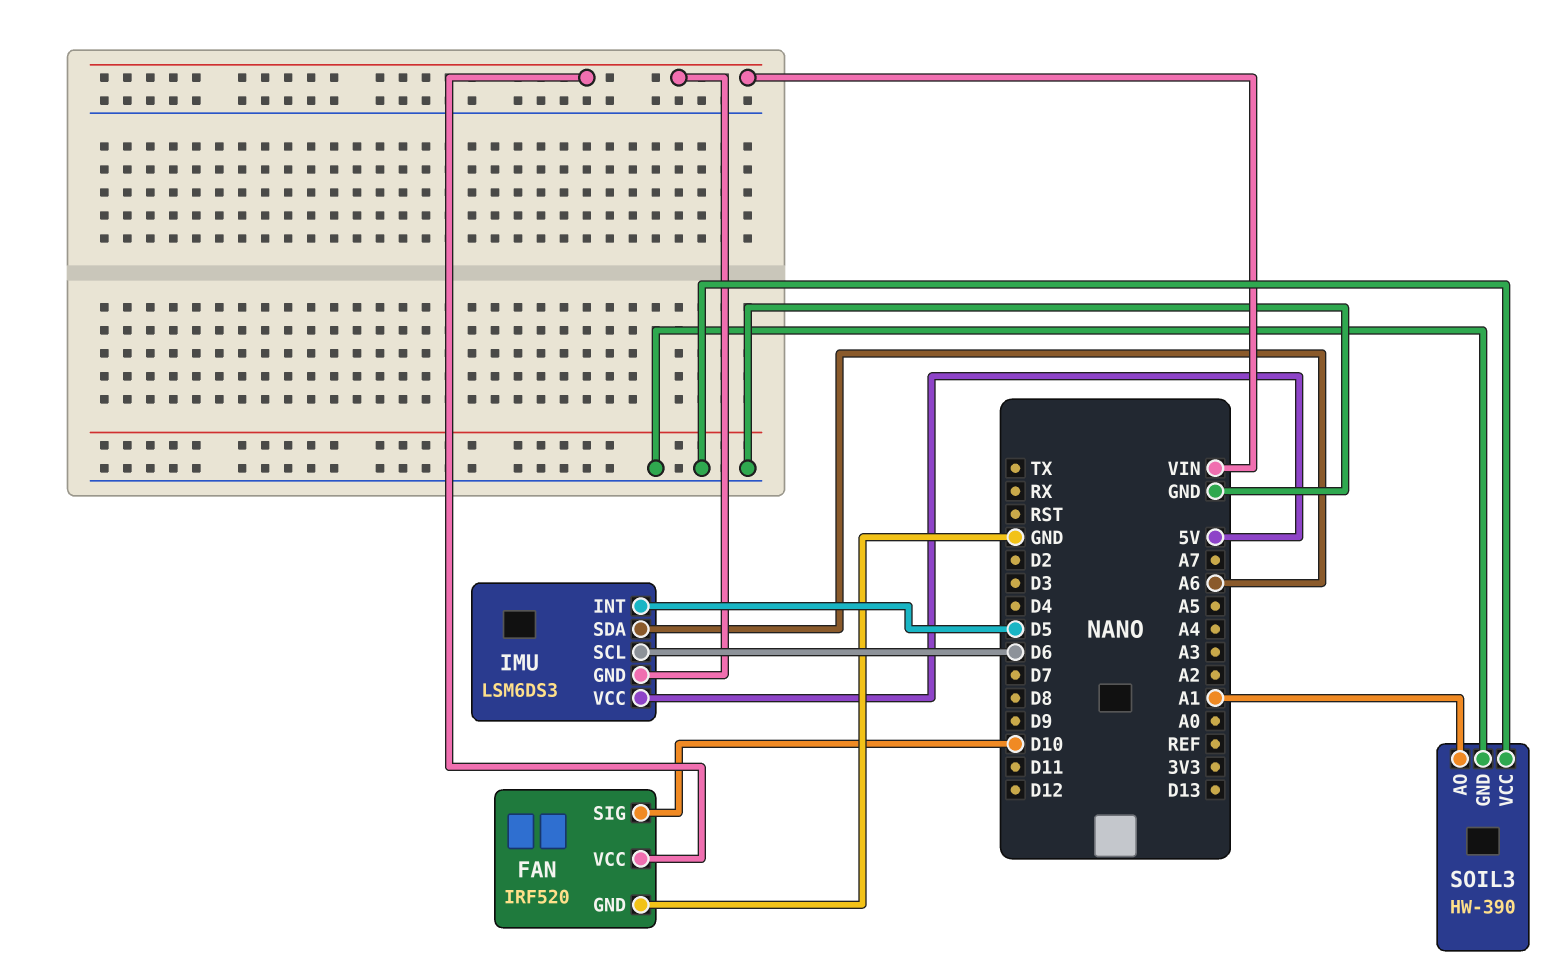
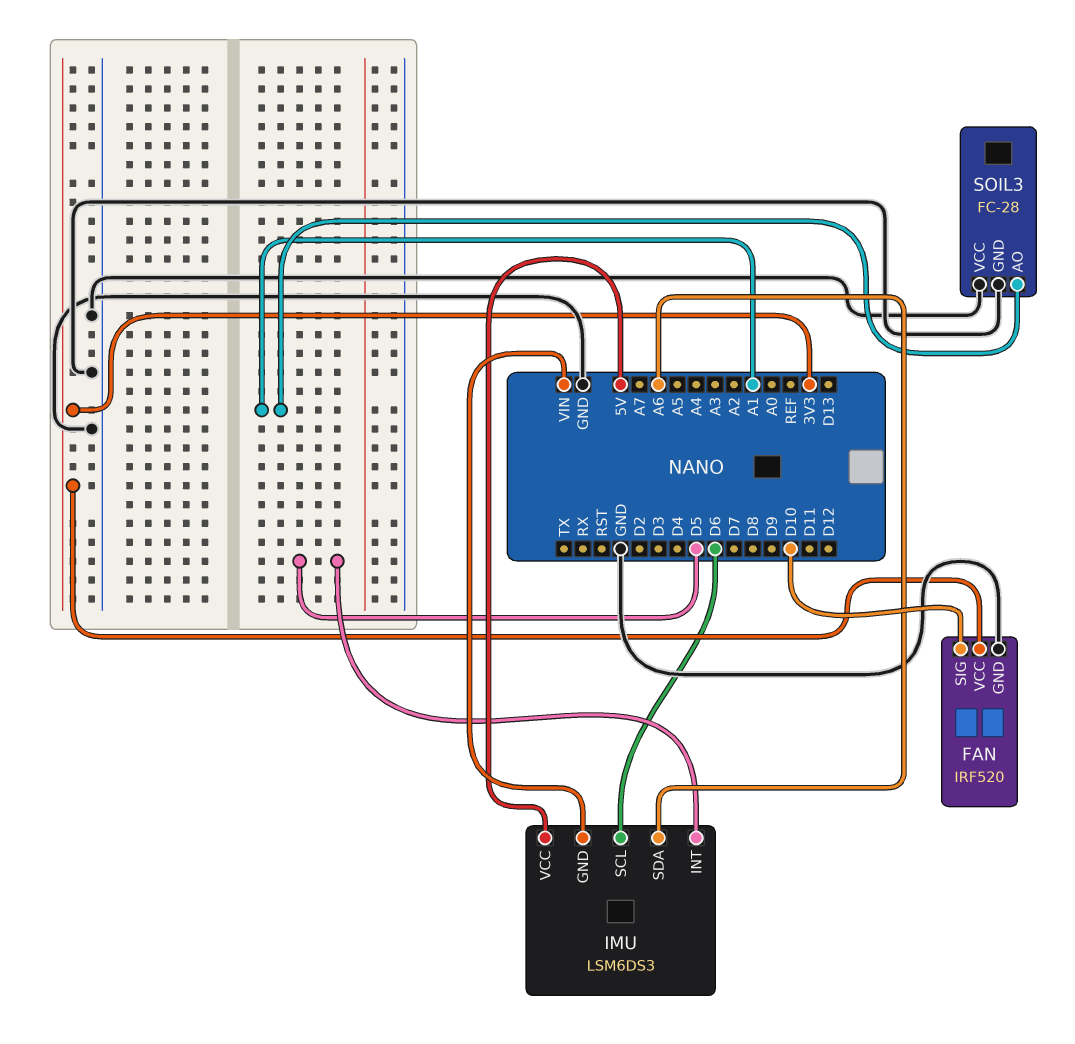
FAN pin VCC: VIN -> 3V3
SOIL3: HW-390 -> FC-28

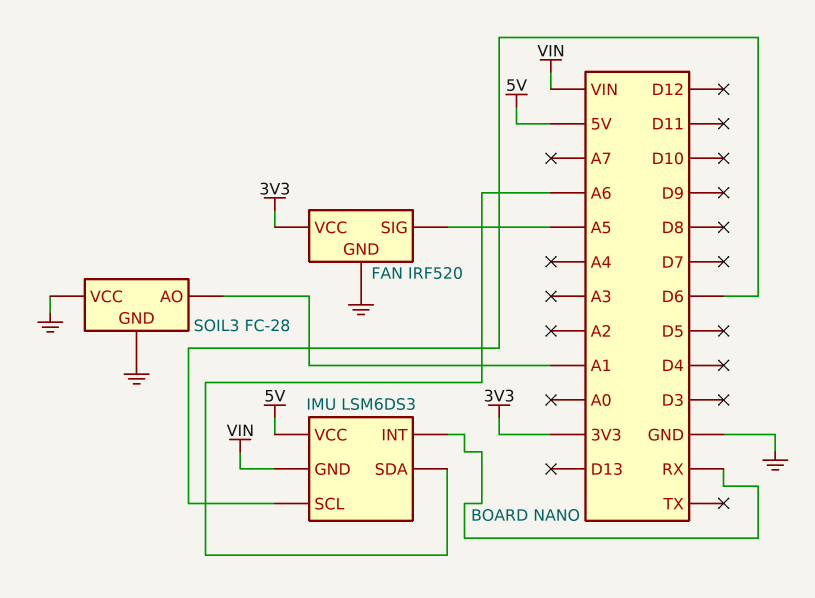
FAN pin SIG: D10 -> A5
IMU pin INT: D5 -> RX

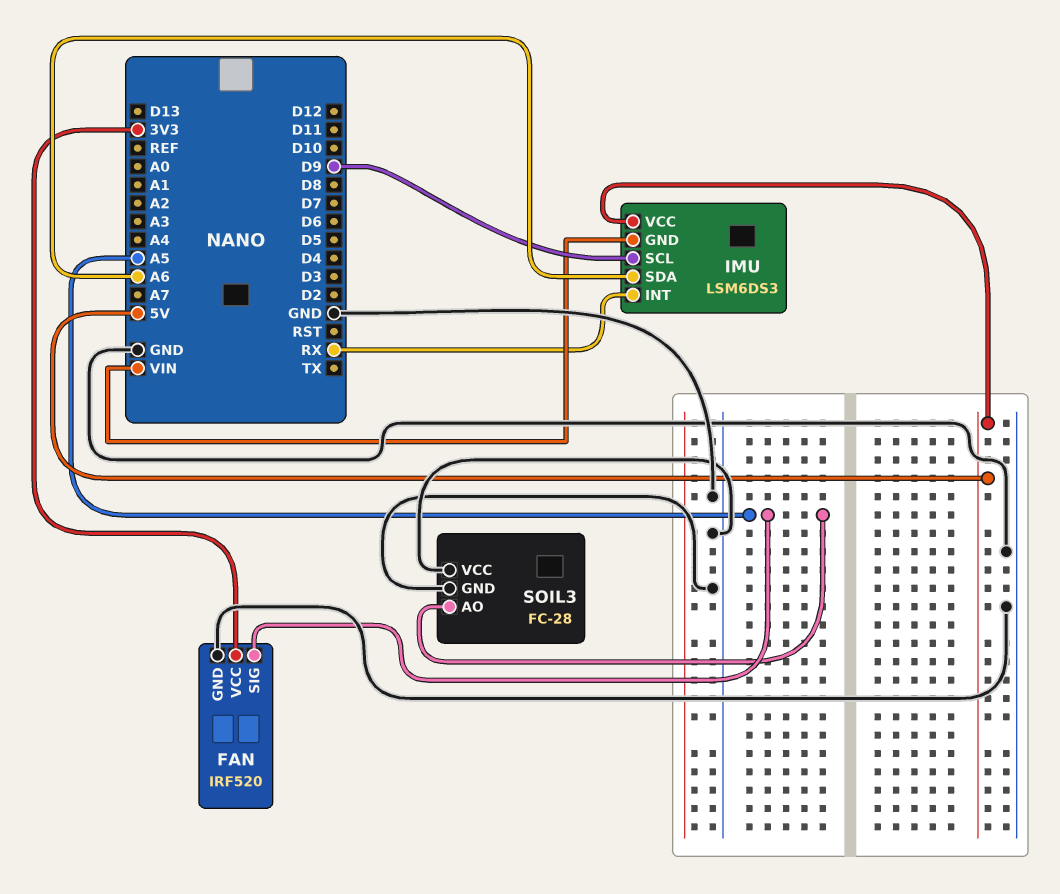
IMU pin SCL: D6 -> D9
SOIL3 pin AO: A1 -> A5

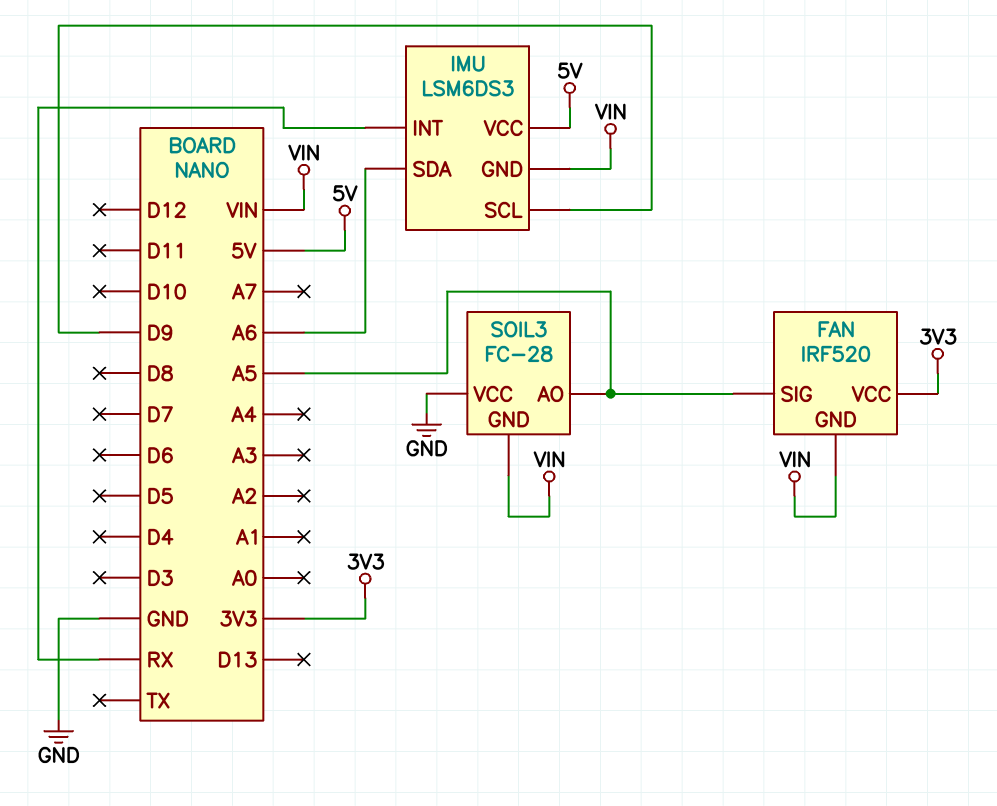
FAN pin GND: GND -> VIN
SOIL3 pin GND: GND -> VIN

